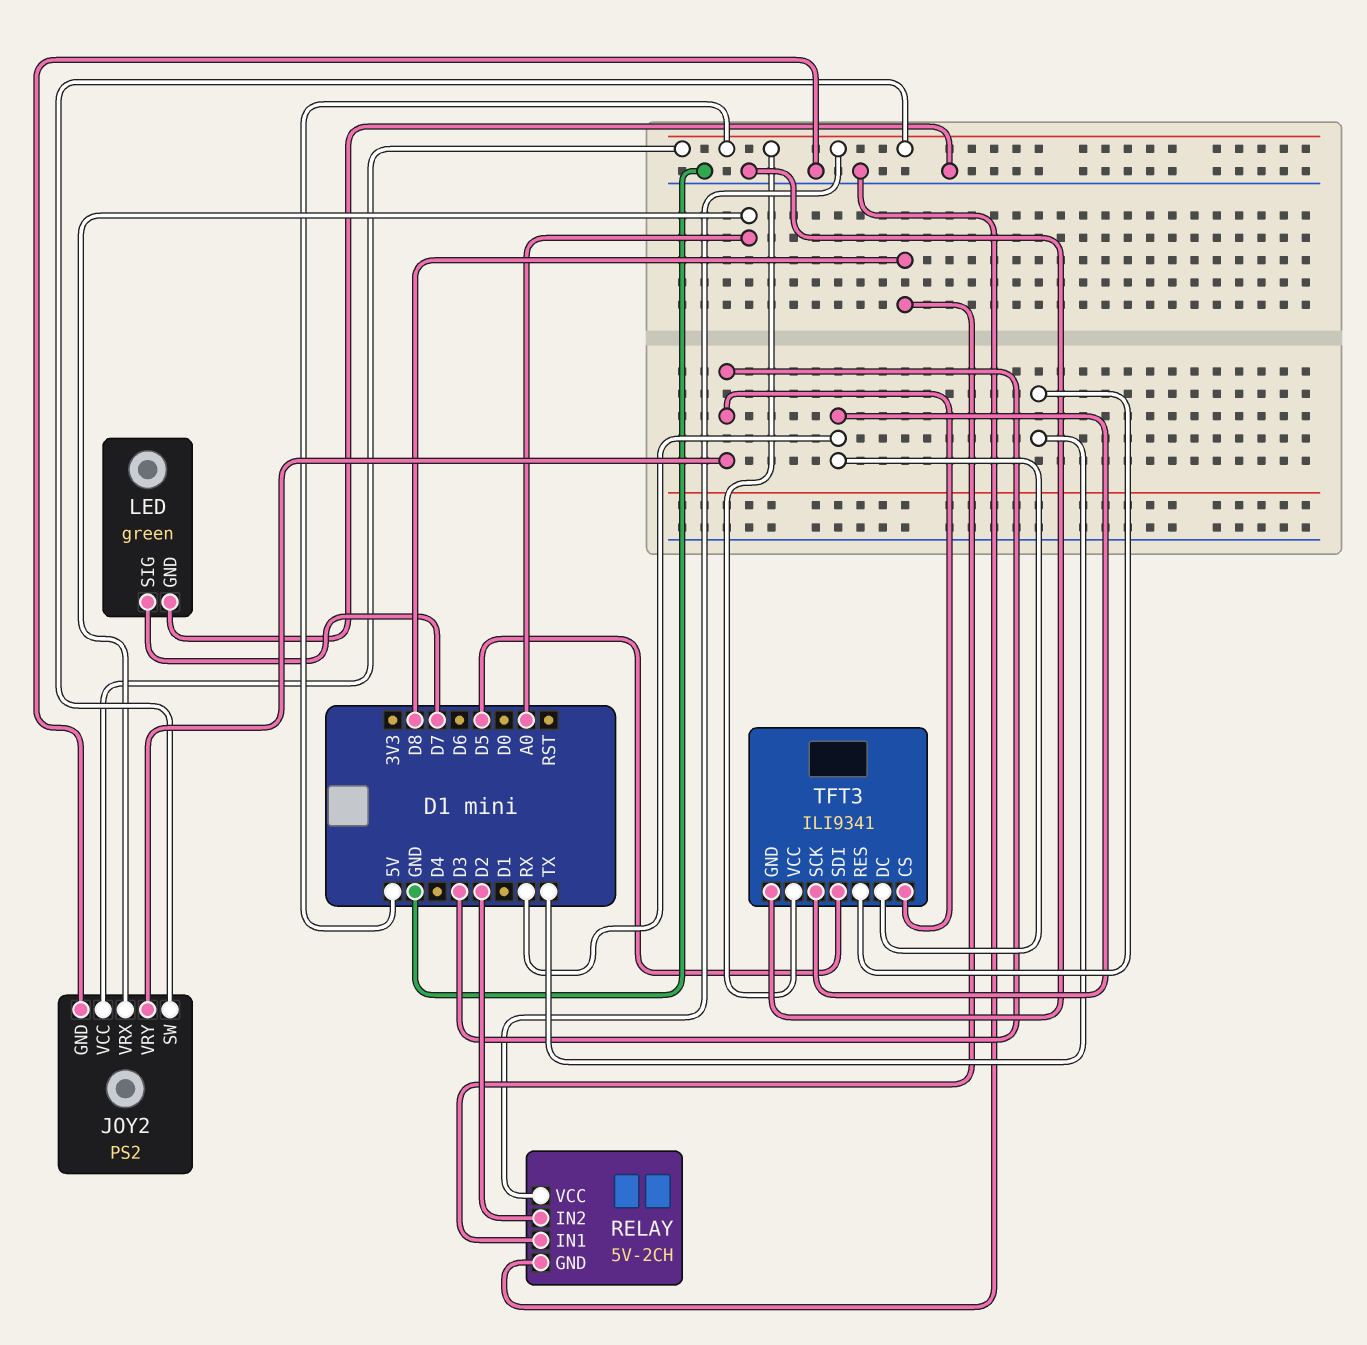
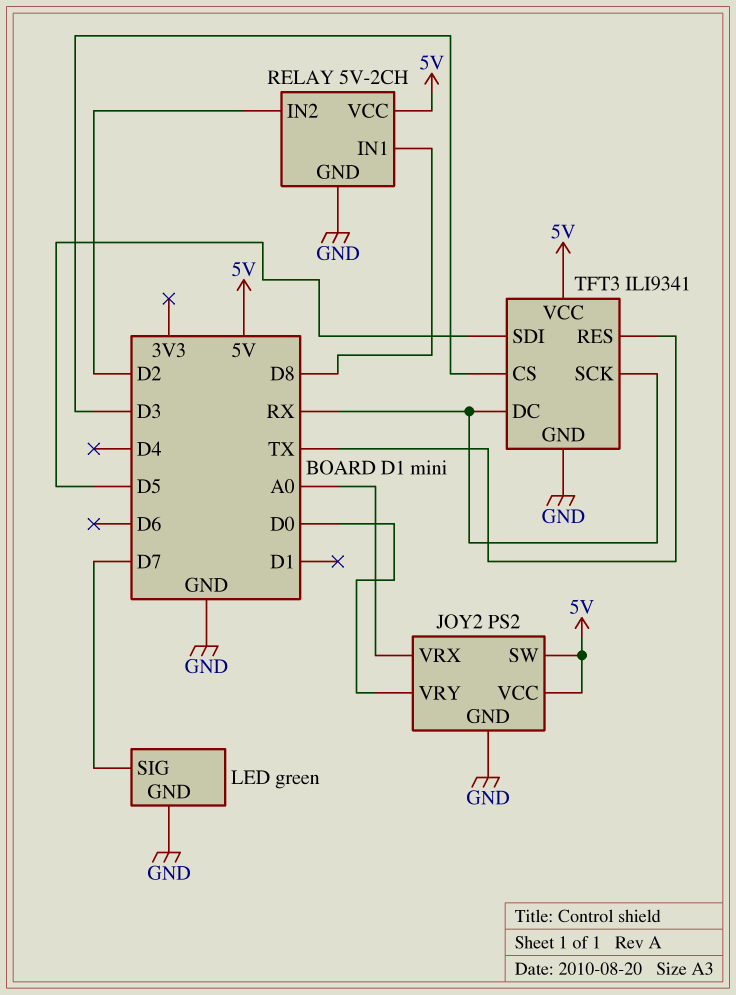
JOY2 pin VRY: D3 -> D0

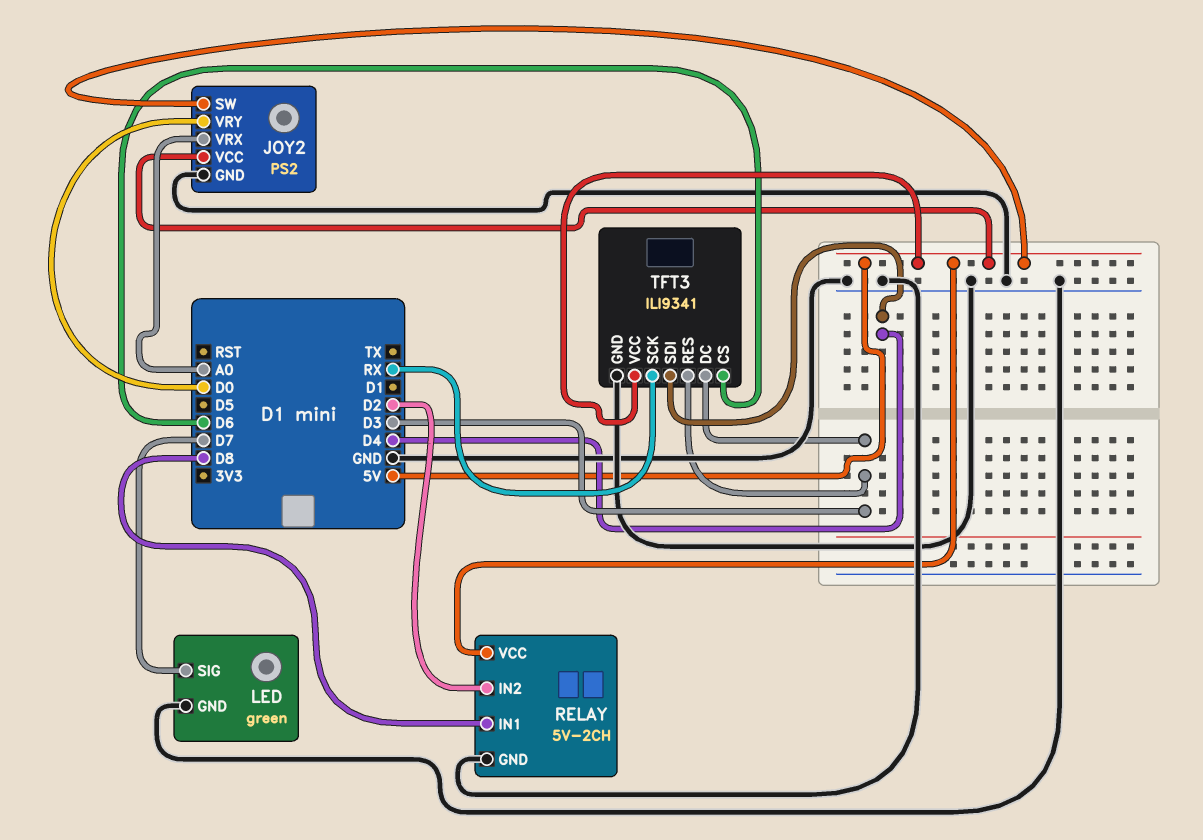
TFT3 pin CS: D3 -> D6
TFT3 pin DC: RX -> D3
TFT3 pin RES: TX -> D3
TFT3 pin SDI: D5 -> D4

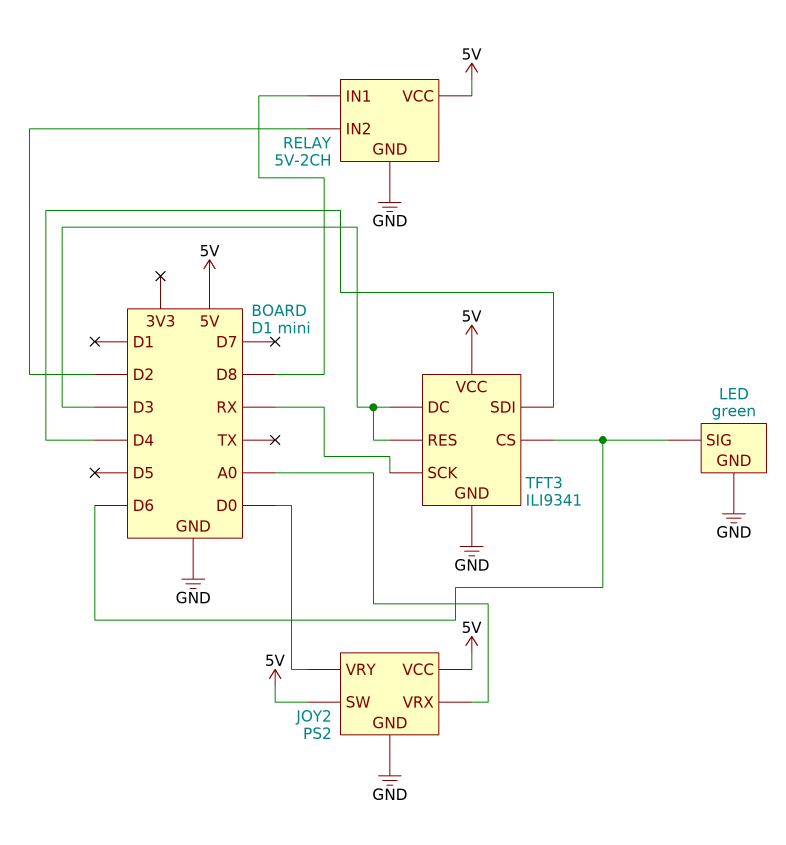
LED pin SIG: D7 -> D6

